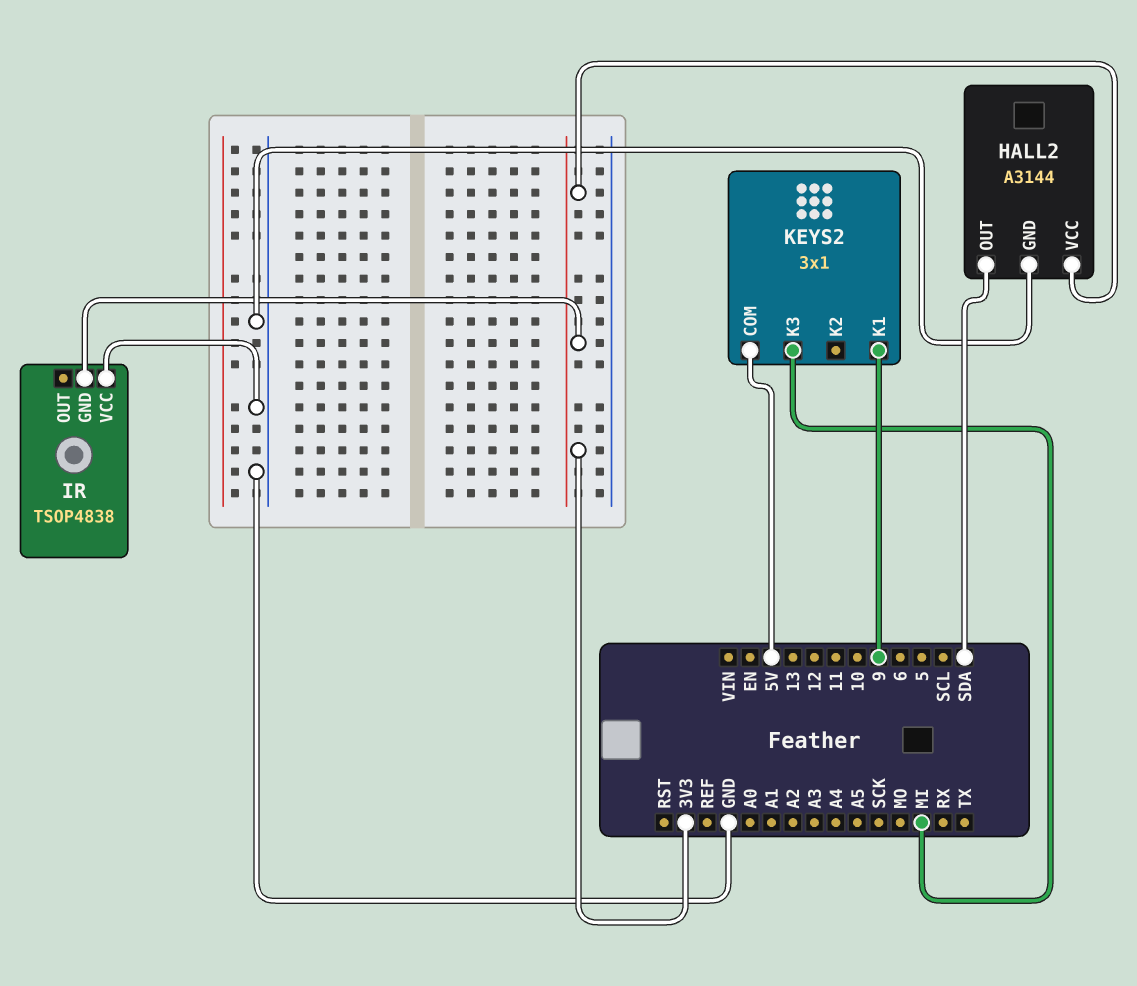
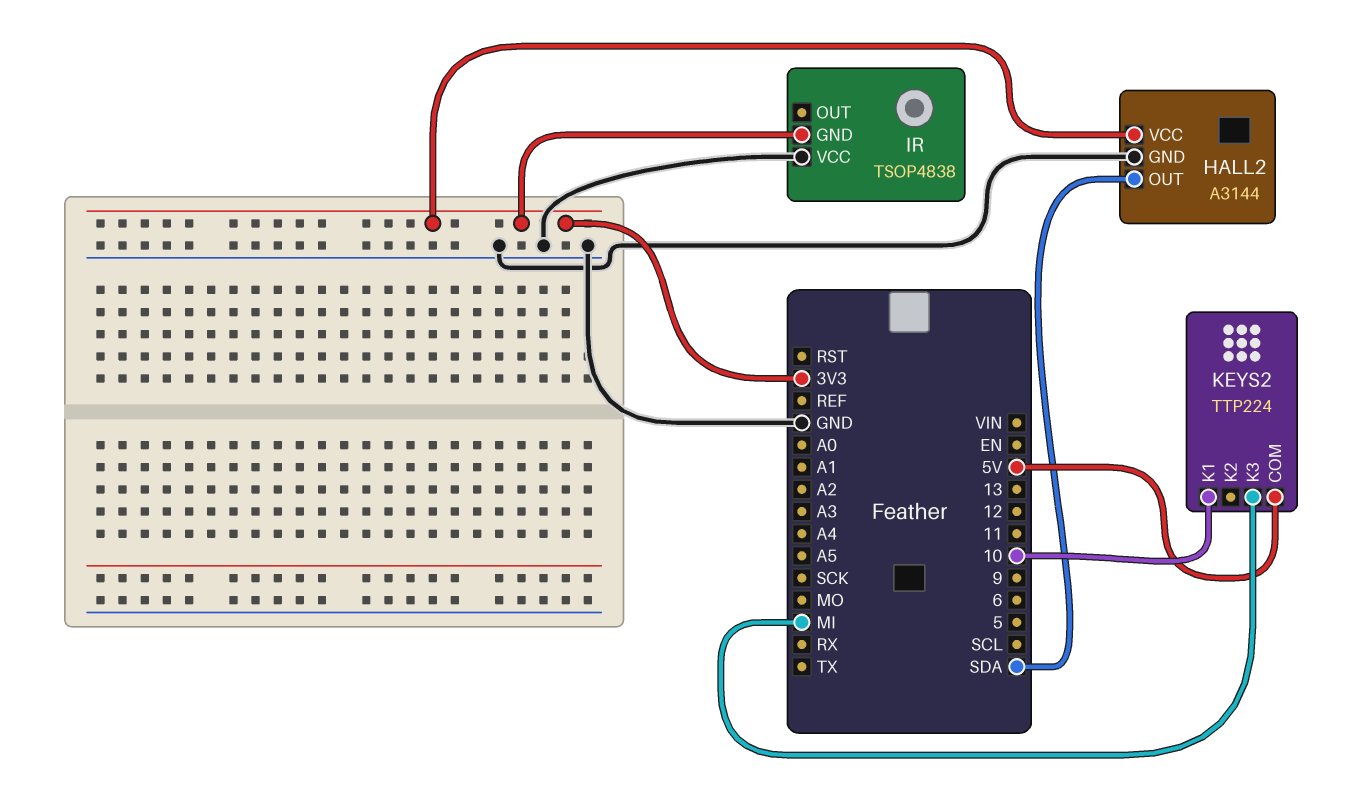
KEYS2: 3x1 -> TTP224
KEYS2 pin K1: 9 -> 10

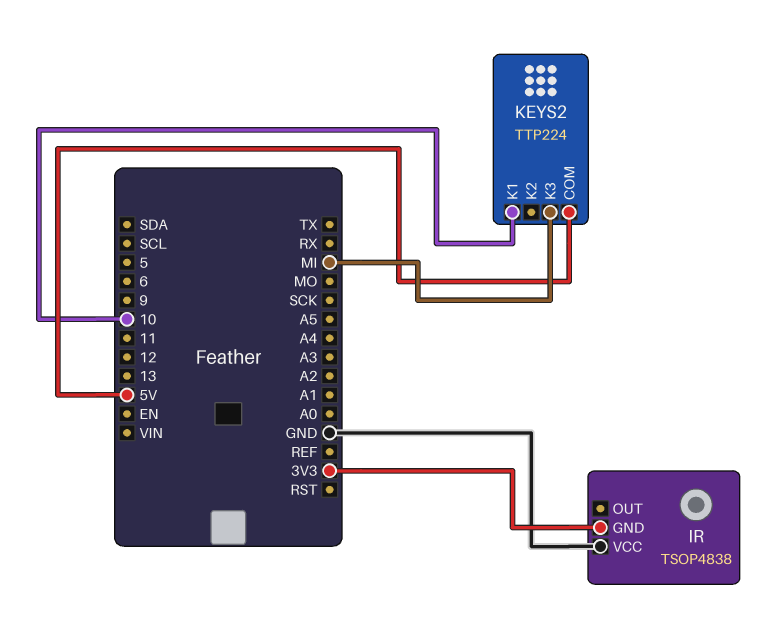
HALL2: A3144 -> none
HALL2 pin GND: GND -> none
HALL2 pin OUT: SDA -> none
HALL2 pin VCC: 3V3 -> none

